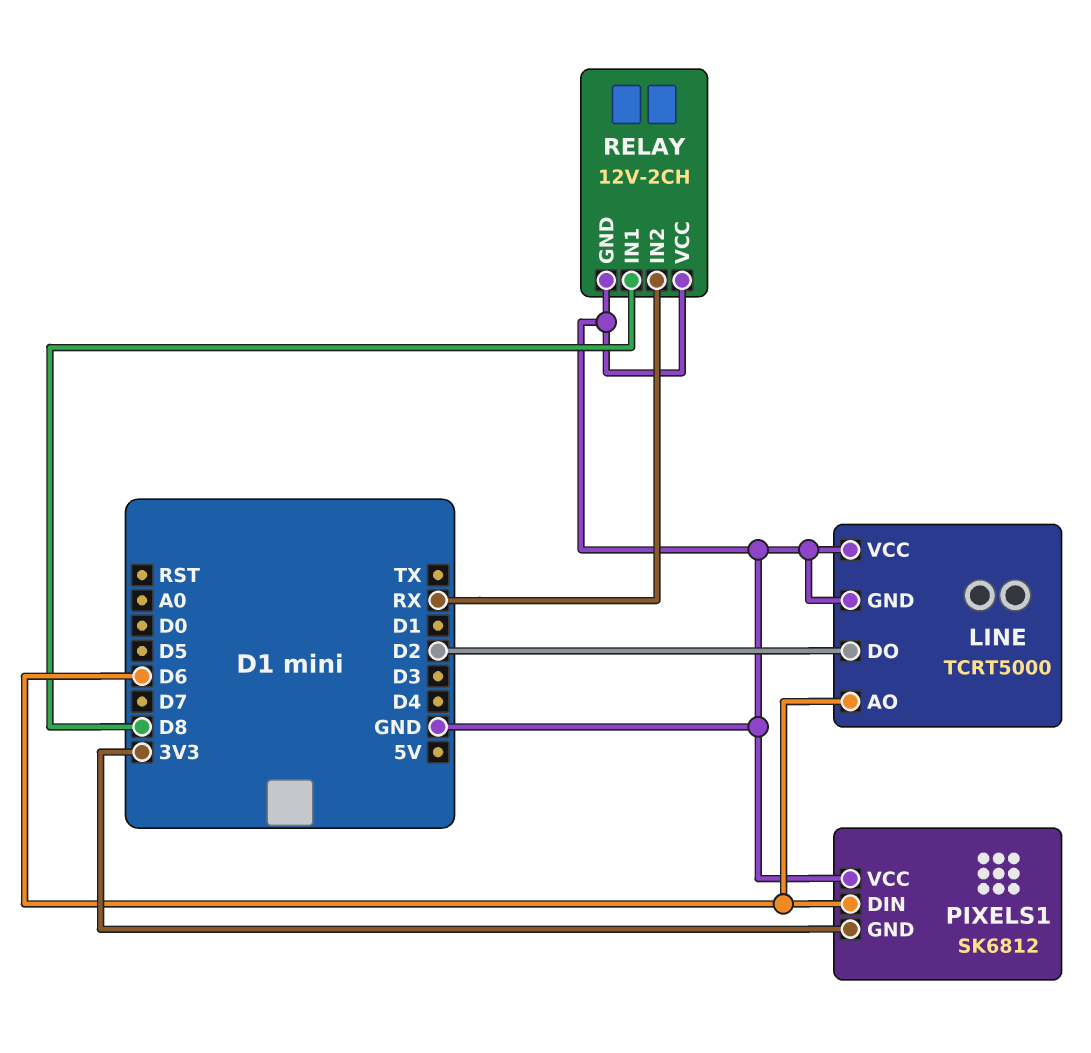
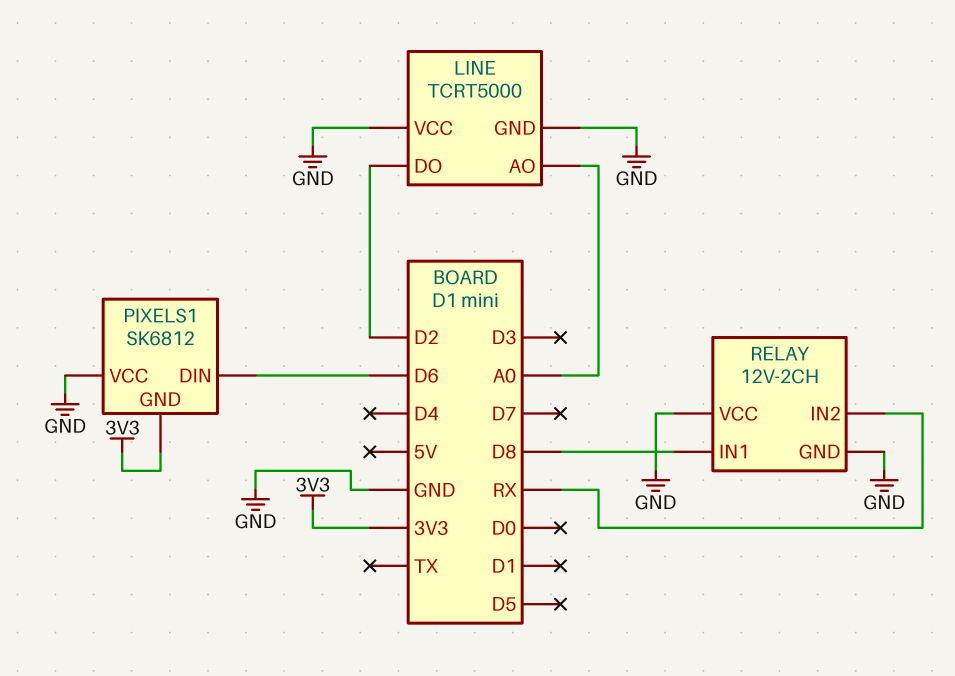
LINE pin AO: D6 -> A0

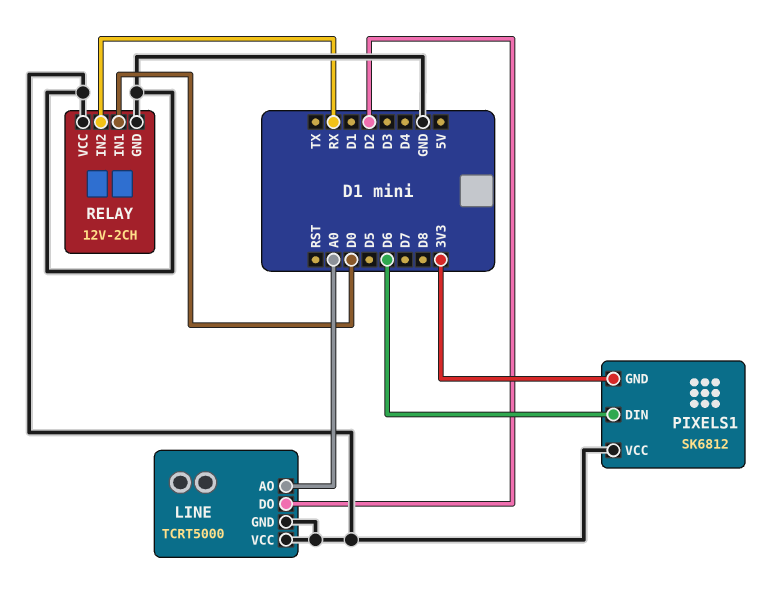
RELAY pin IN1: D8 -> D0

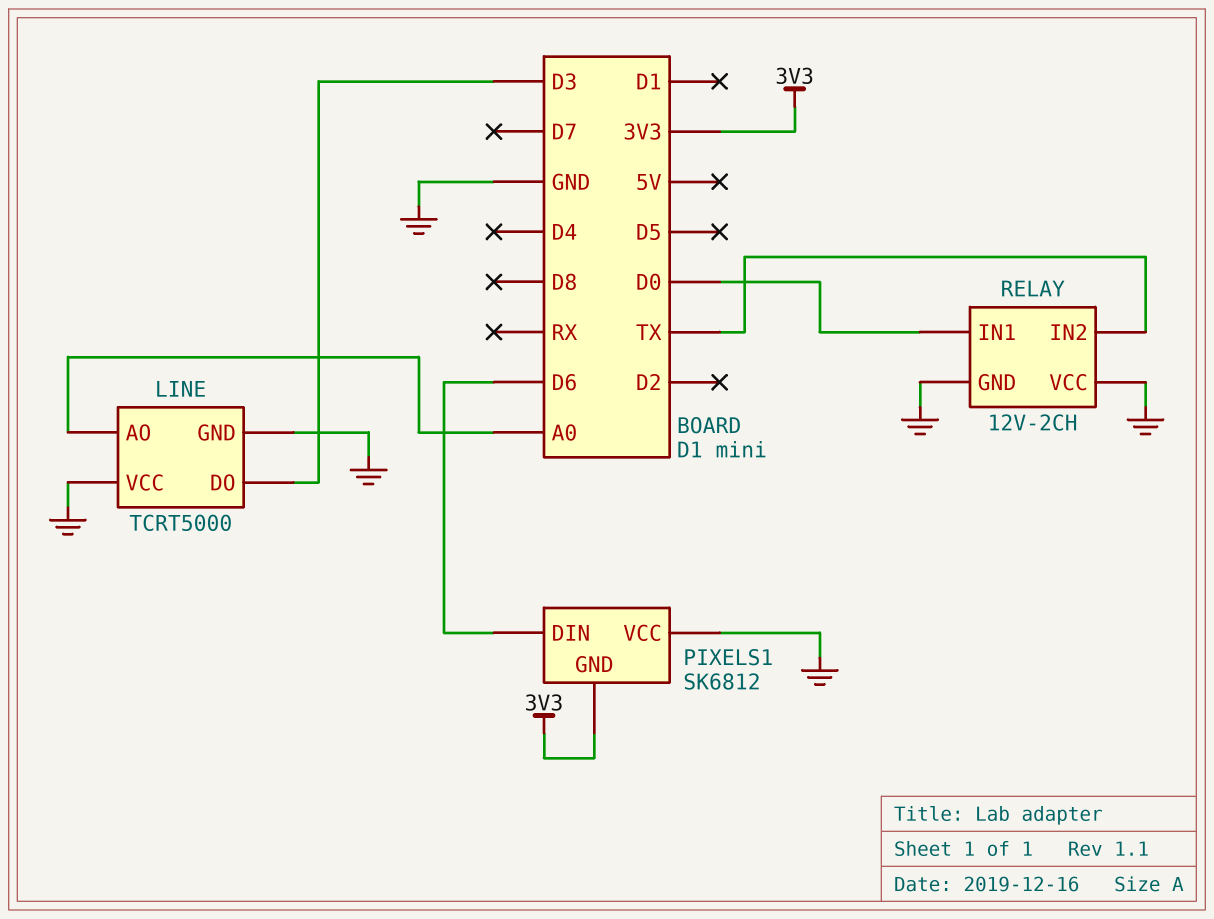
LINE pin DO: D2 -> D3
RELAY pin IN2: RX -> TX

